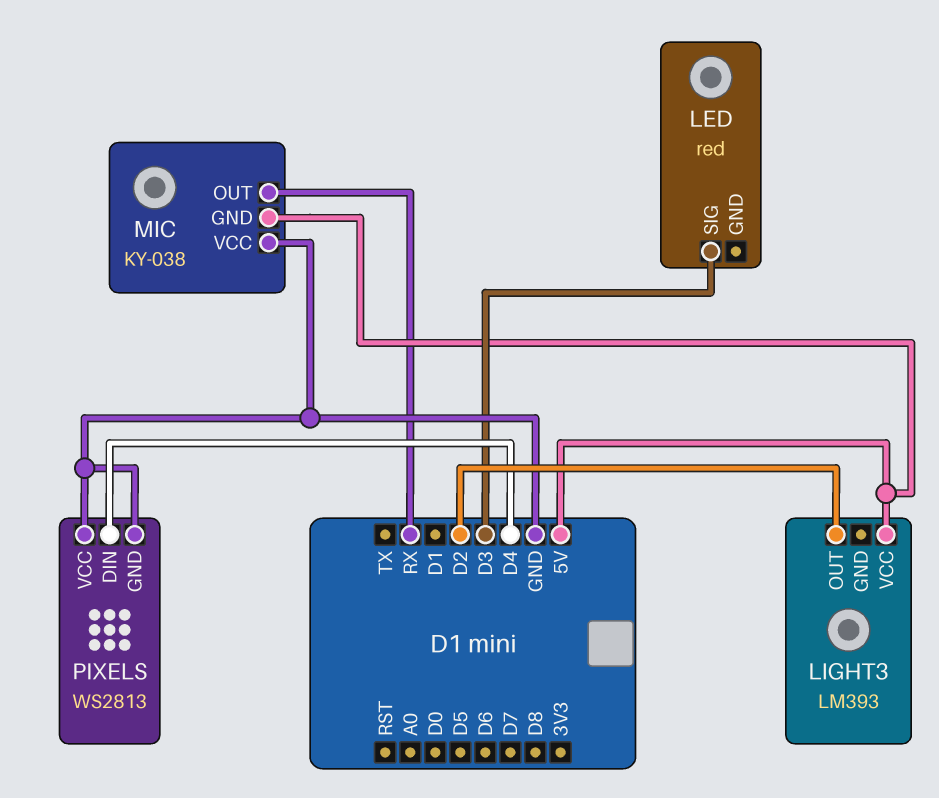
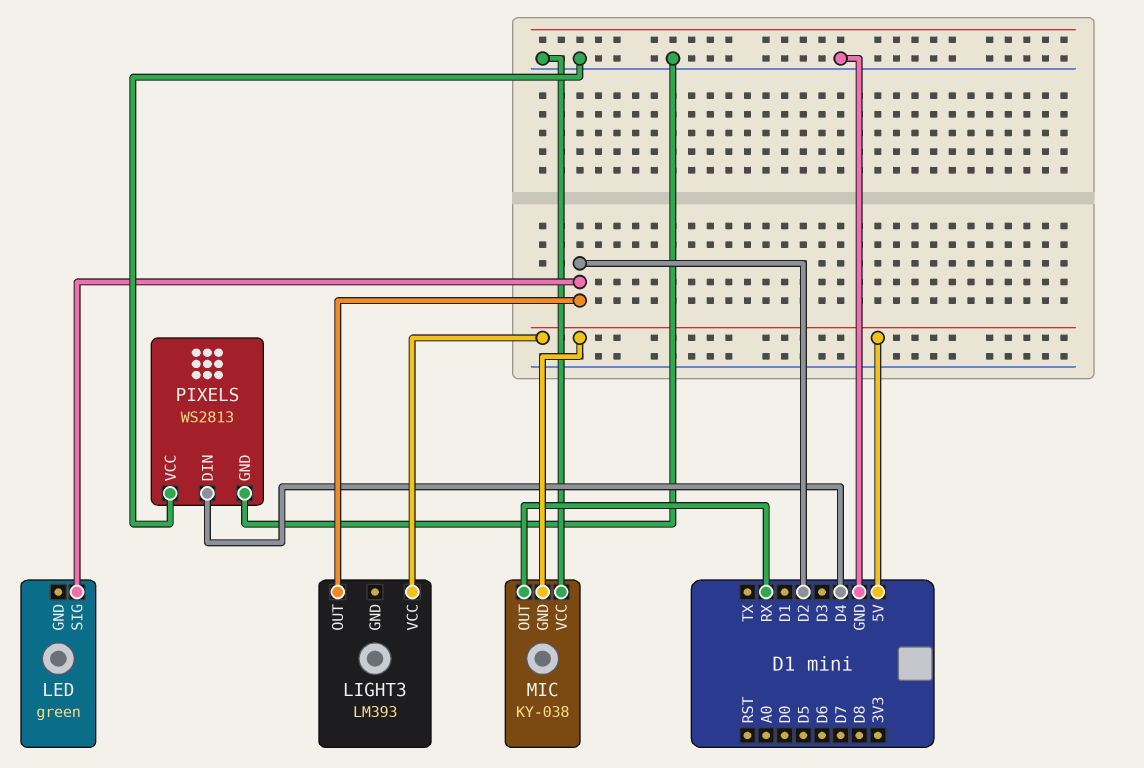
LED: red -> green
LED pin SIG: D3 -> D2

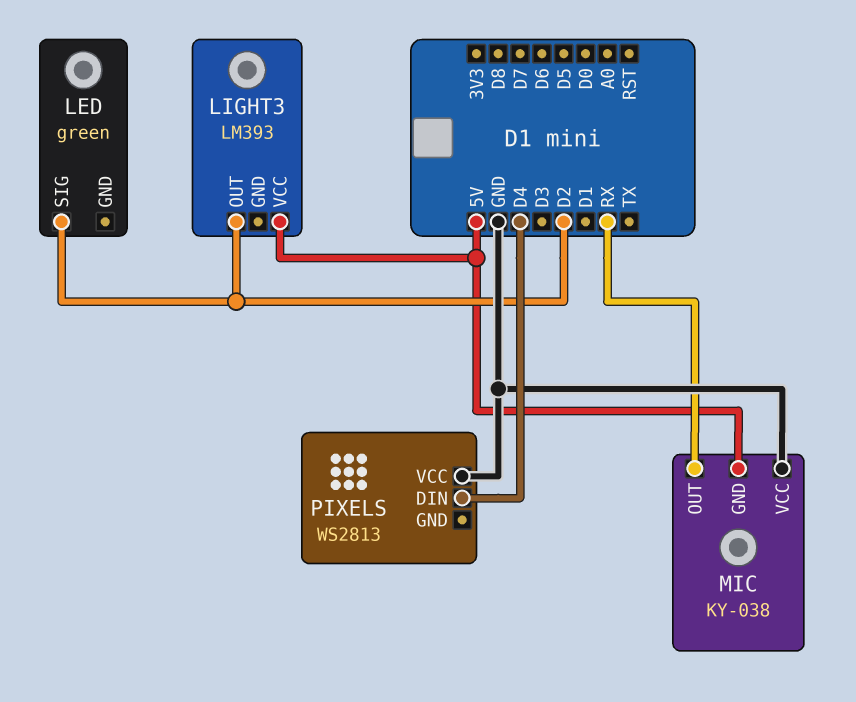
PIXELS pin GND: GND -> none

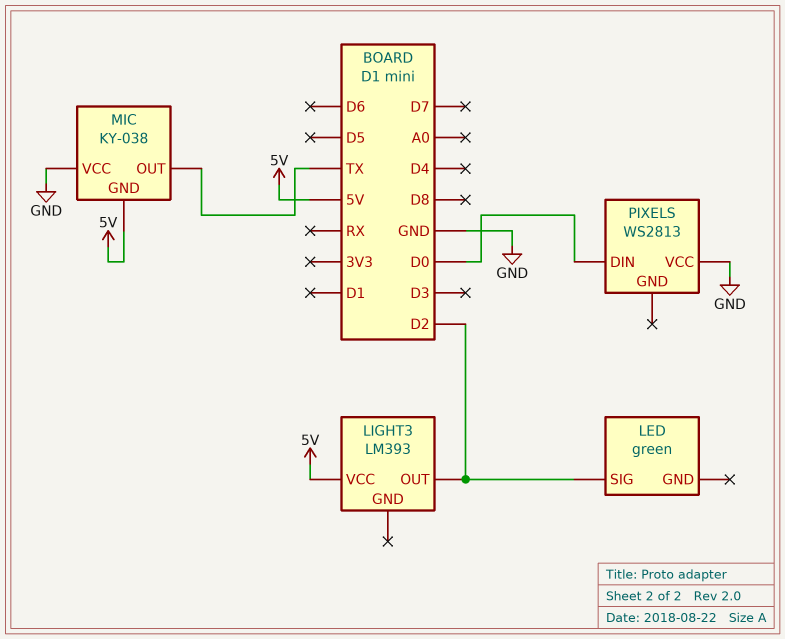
MIC pin OUT: RX -> TX
PIXELS pin DIN: D4 -> D0

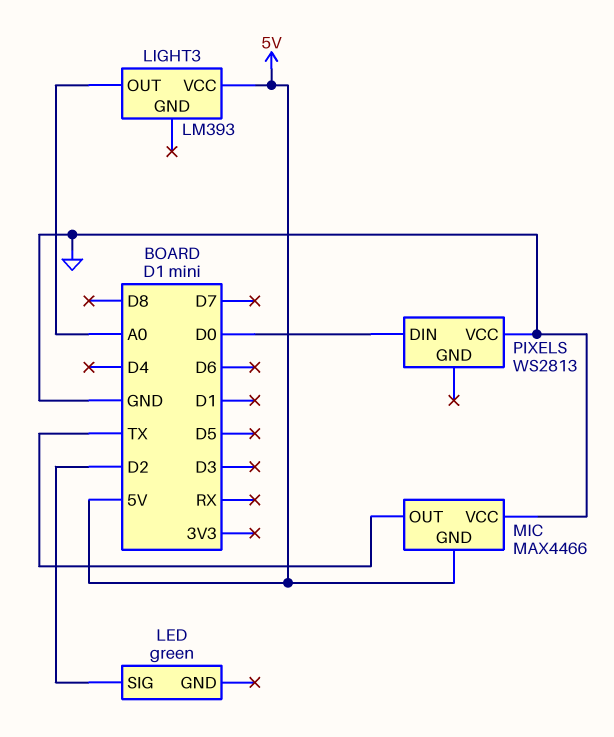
LIGHT3 pin OUT: D2 -> A0
MIC: KY-038 -> MAX4466

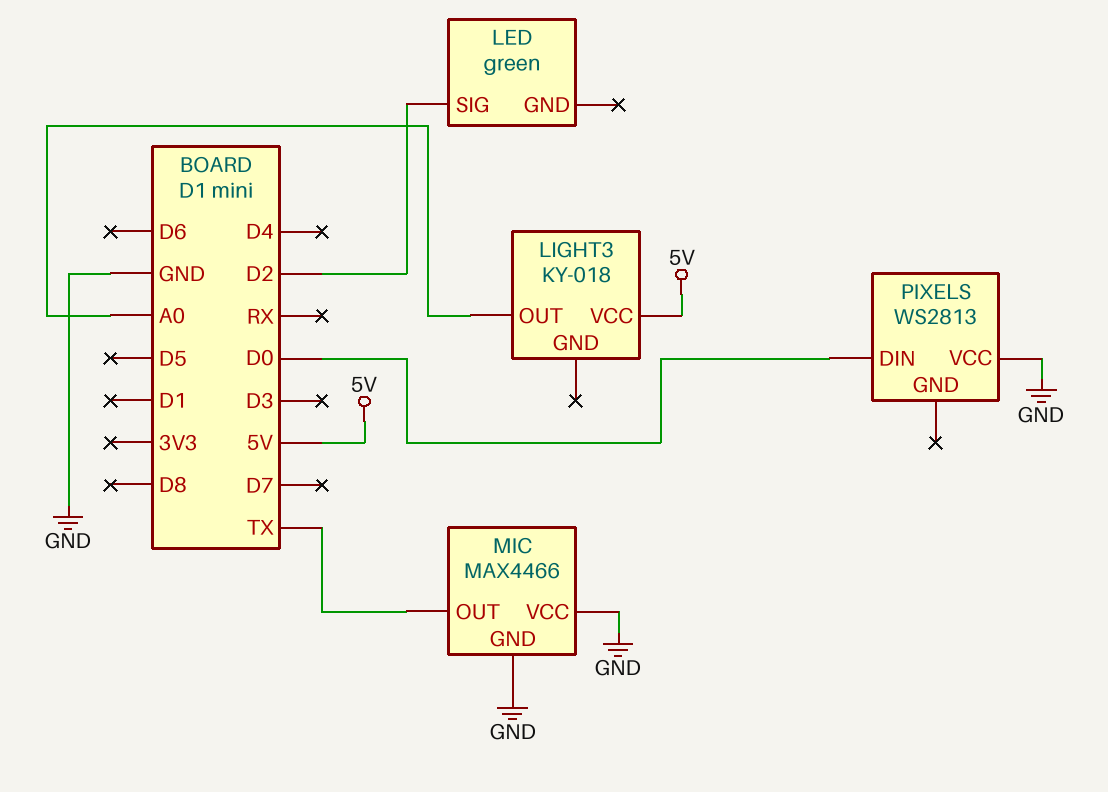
LIGHT3: LM393 -> KY-018
MIC pin GND: 5V -> GND

